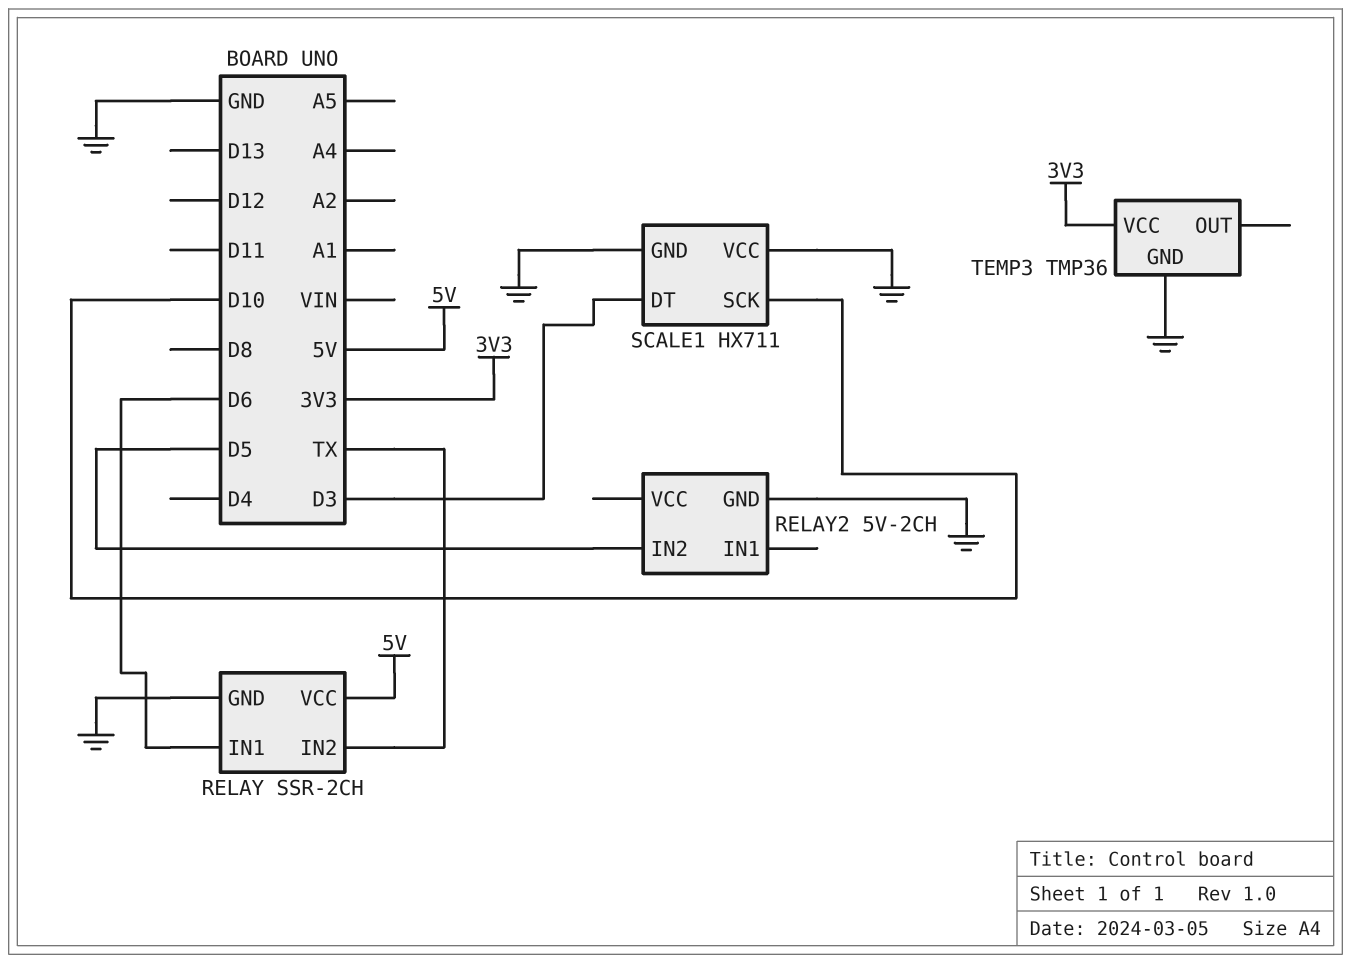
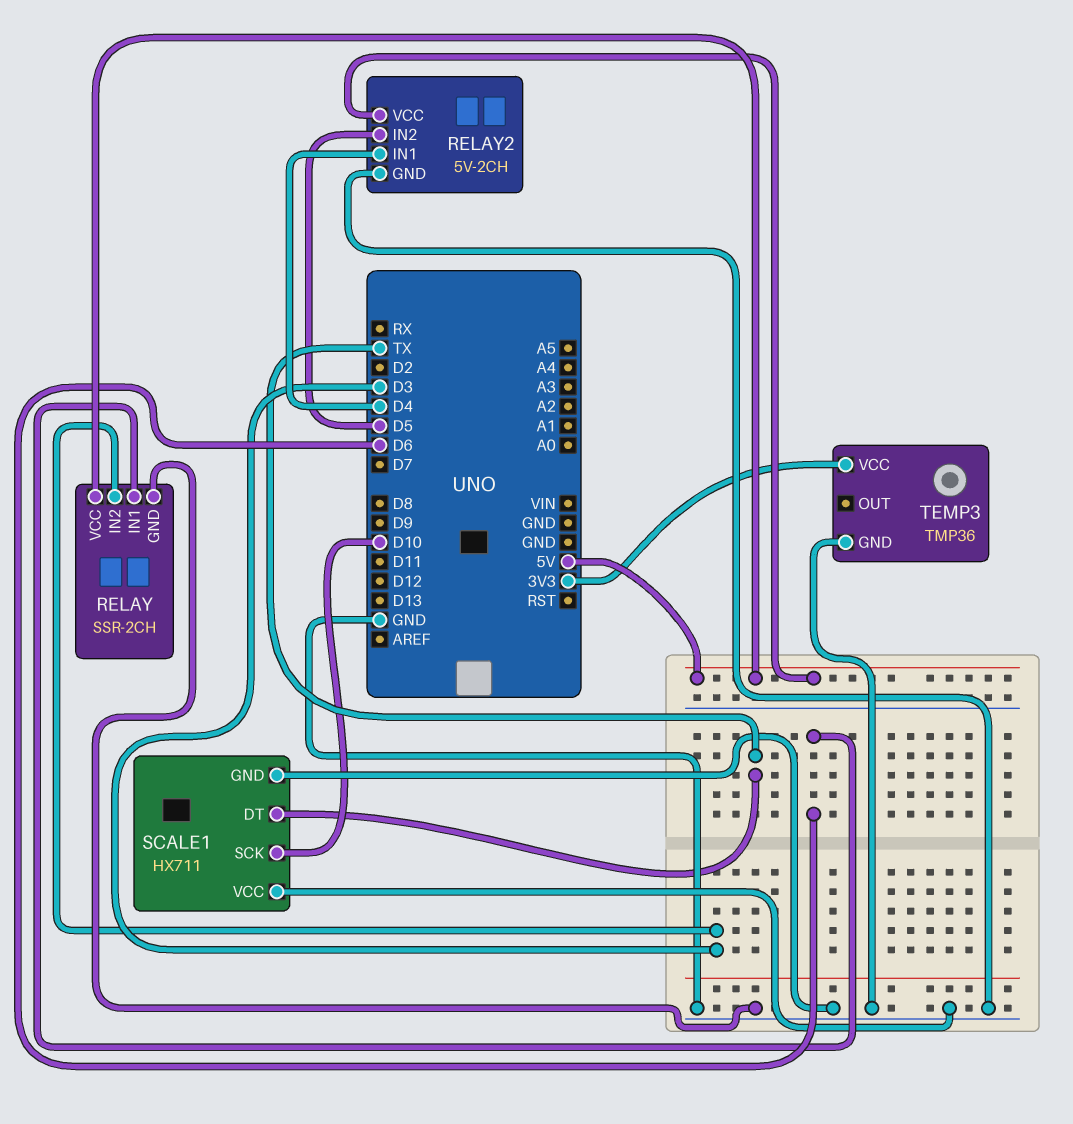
RELAY pin IN2: TX -> D3
RELAY2 pin IN1: none -> D4
RELAY2 pin VCC: none -> 5V
SCALE1 pin DT: D3 -> TX

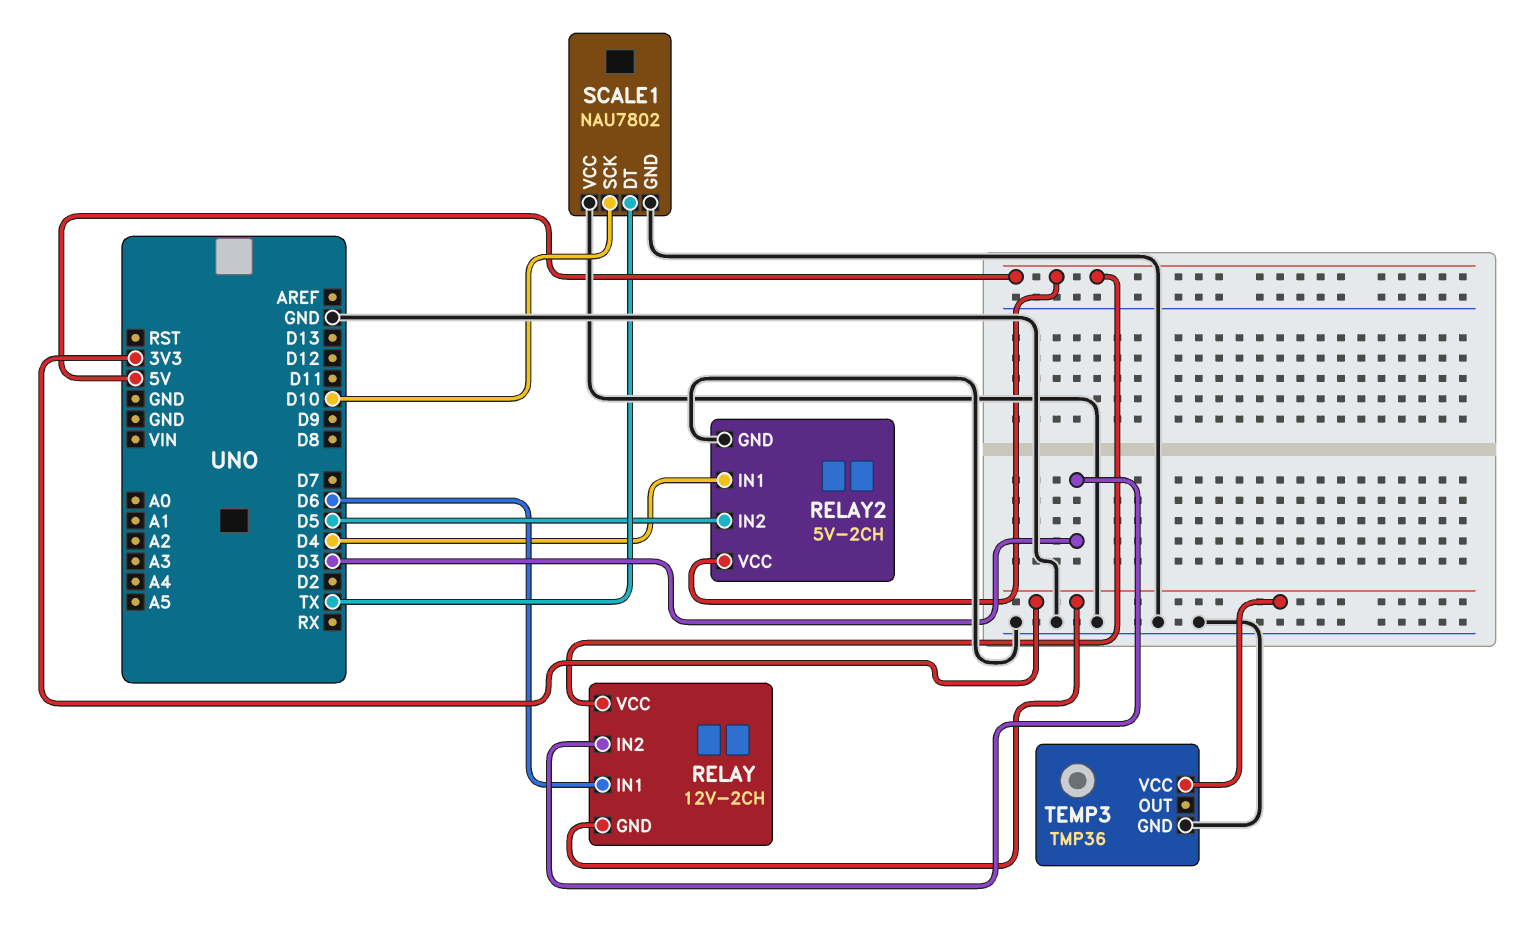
RELAY: SSR-2CH -> 12V-2CH
RELAY pin GND: GND -> 3V3
SCALE1: HX711 -> NAU7802

